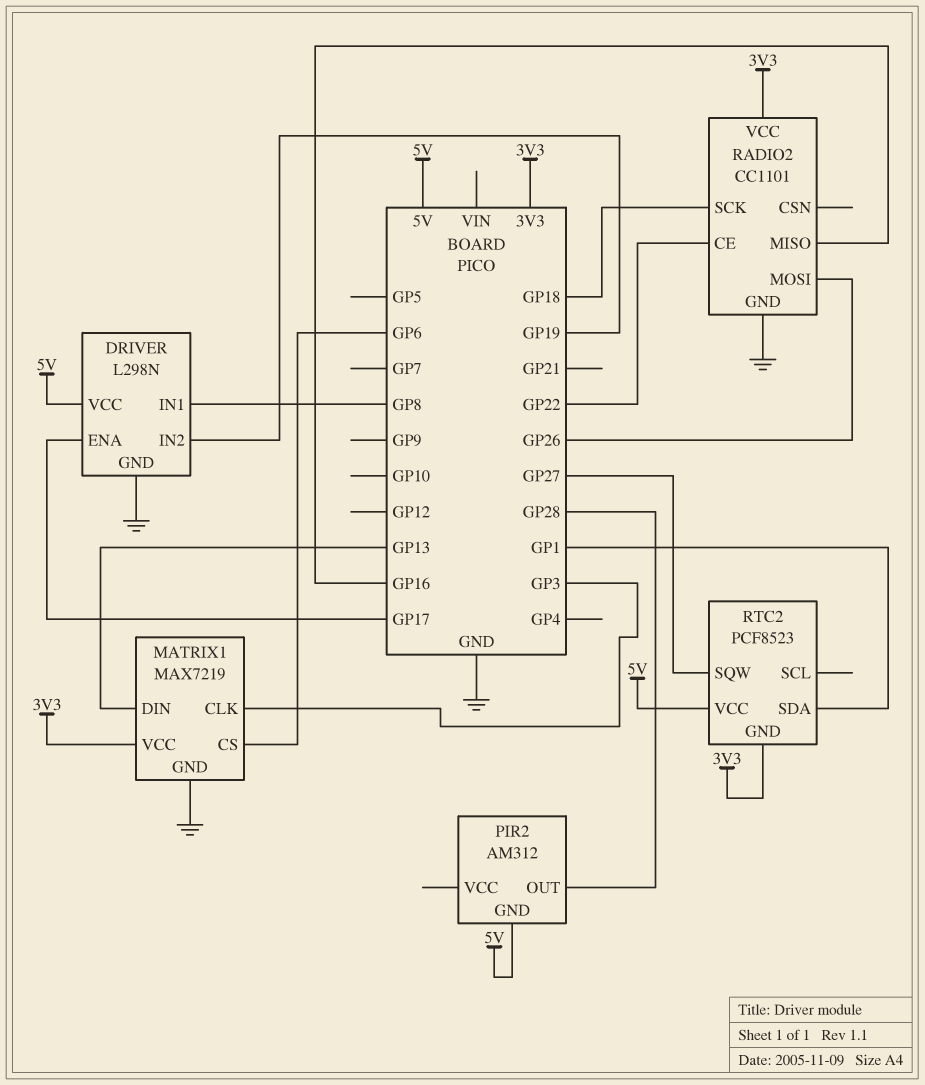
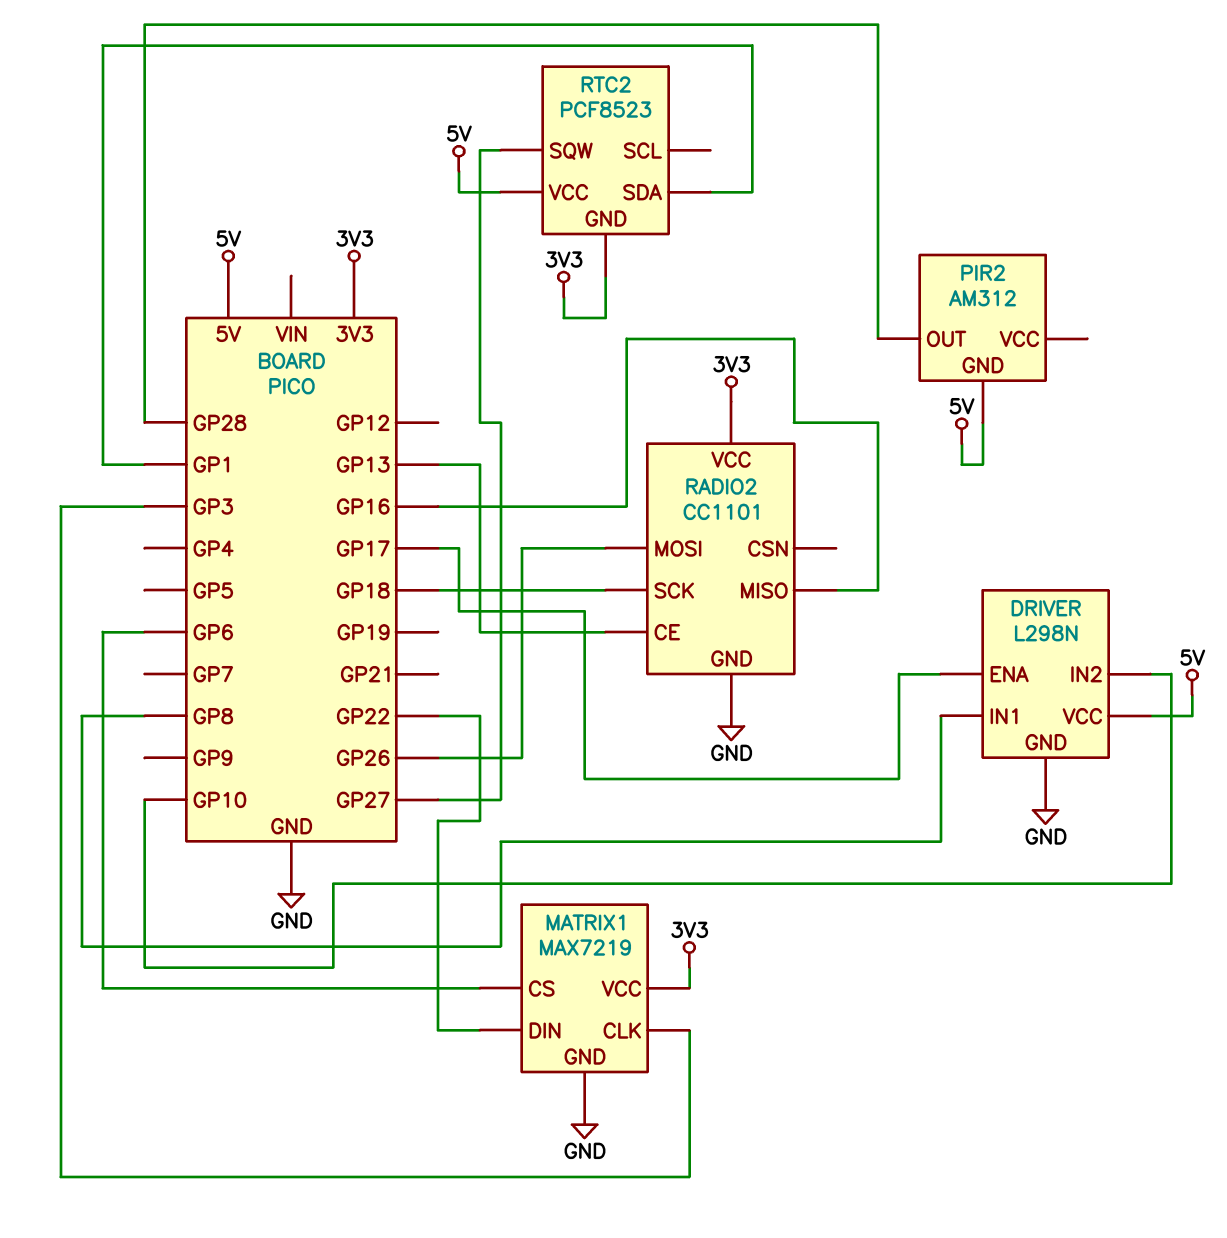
DRIVER pin IN2: GP19 -> GP10
MATRIX1 pin DIN: GP13 -> GP22
RADIO2 pin CE: GP22 -> GP13

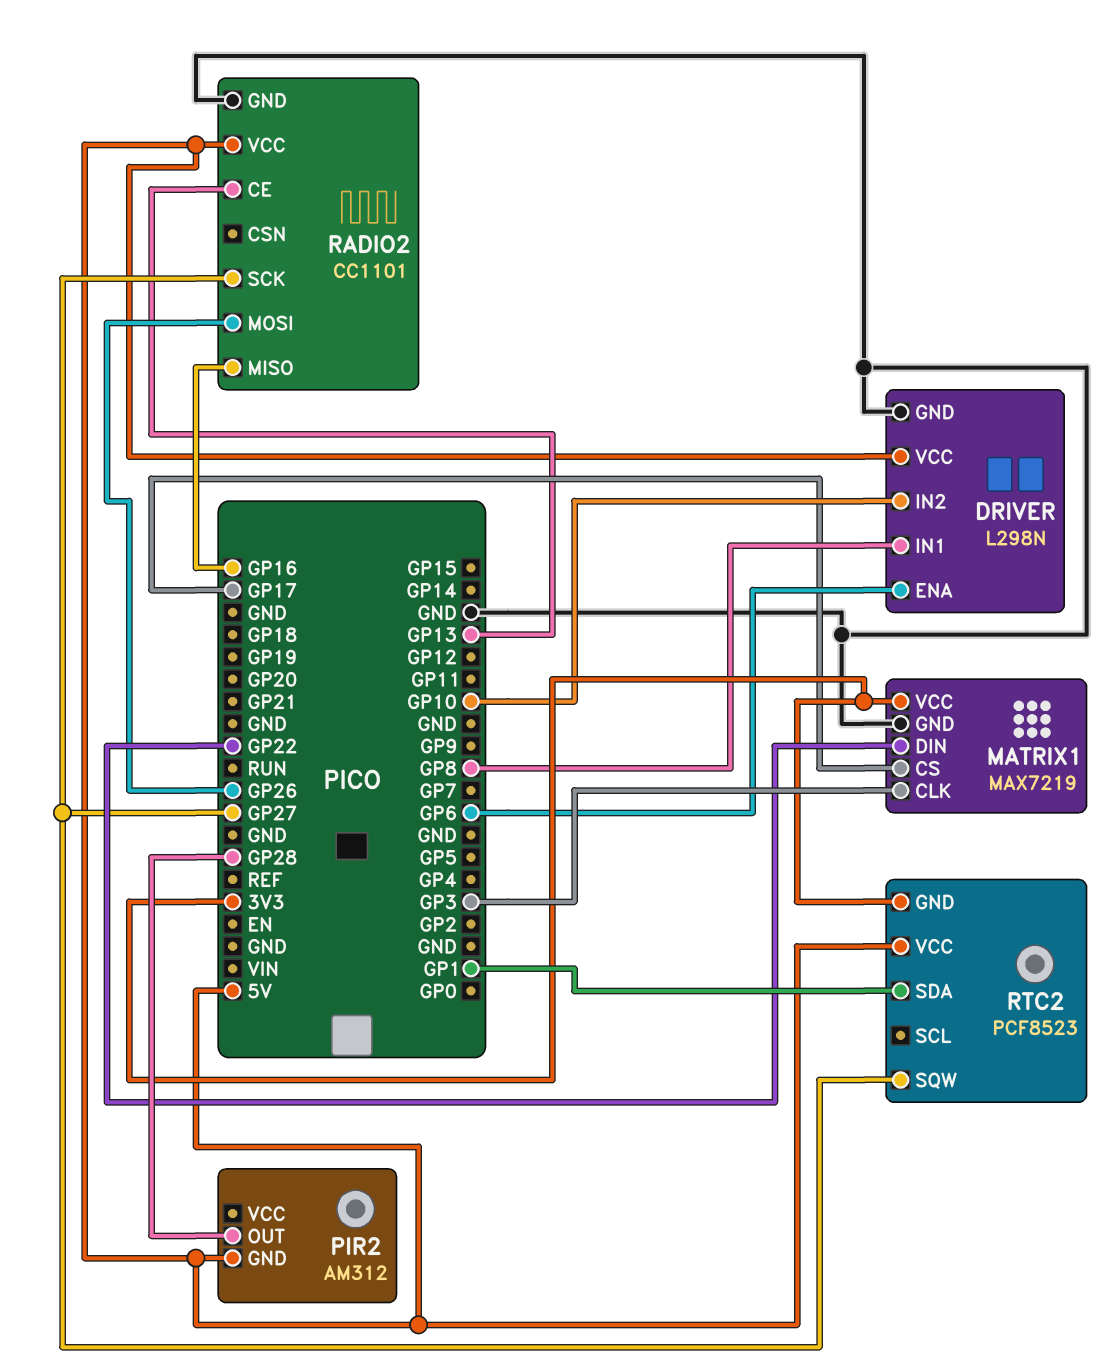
DRIVER pin ENA: GP17 -> GP6
MATRIX1 pin CS: GP6 -> GP17
RADIO2 pin SCK: GP18 -> GP27
RADIO2 pin VCC: 3V3 -> 5V

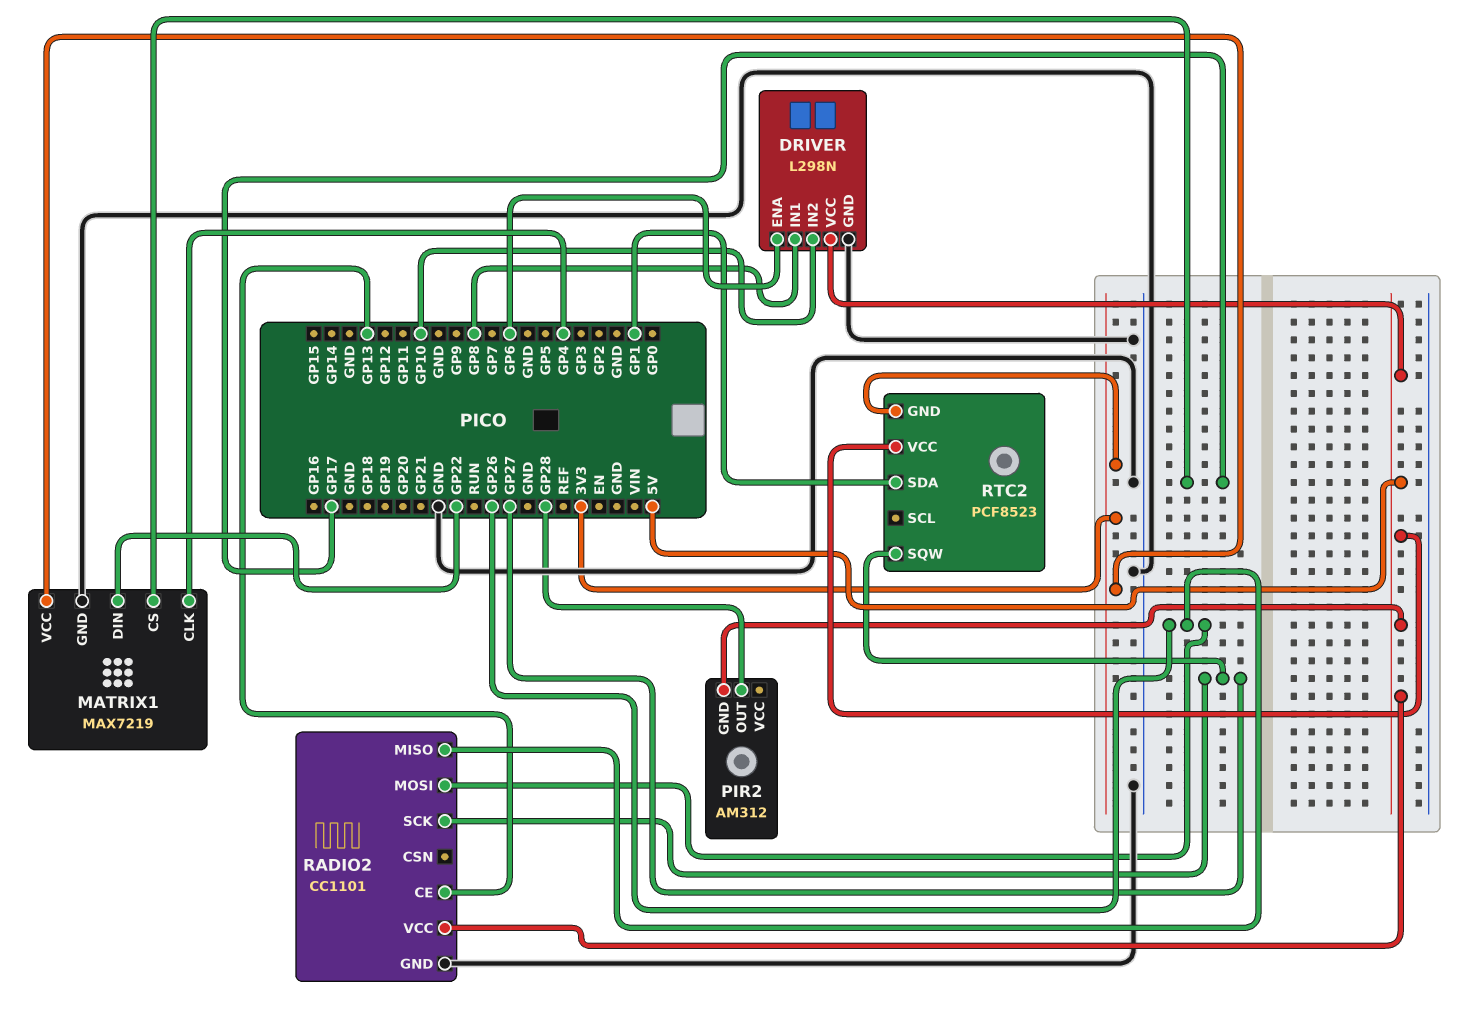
MATRIX1 pin CLK: GP3 -> GP4
RADIO2 pin MISO: GP16 -> GP26

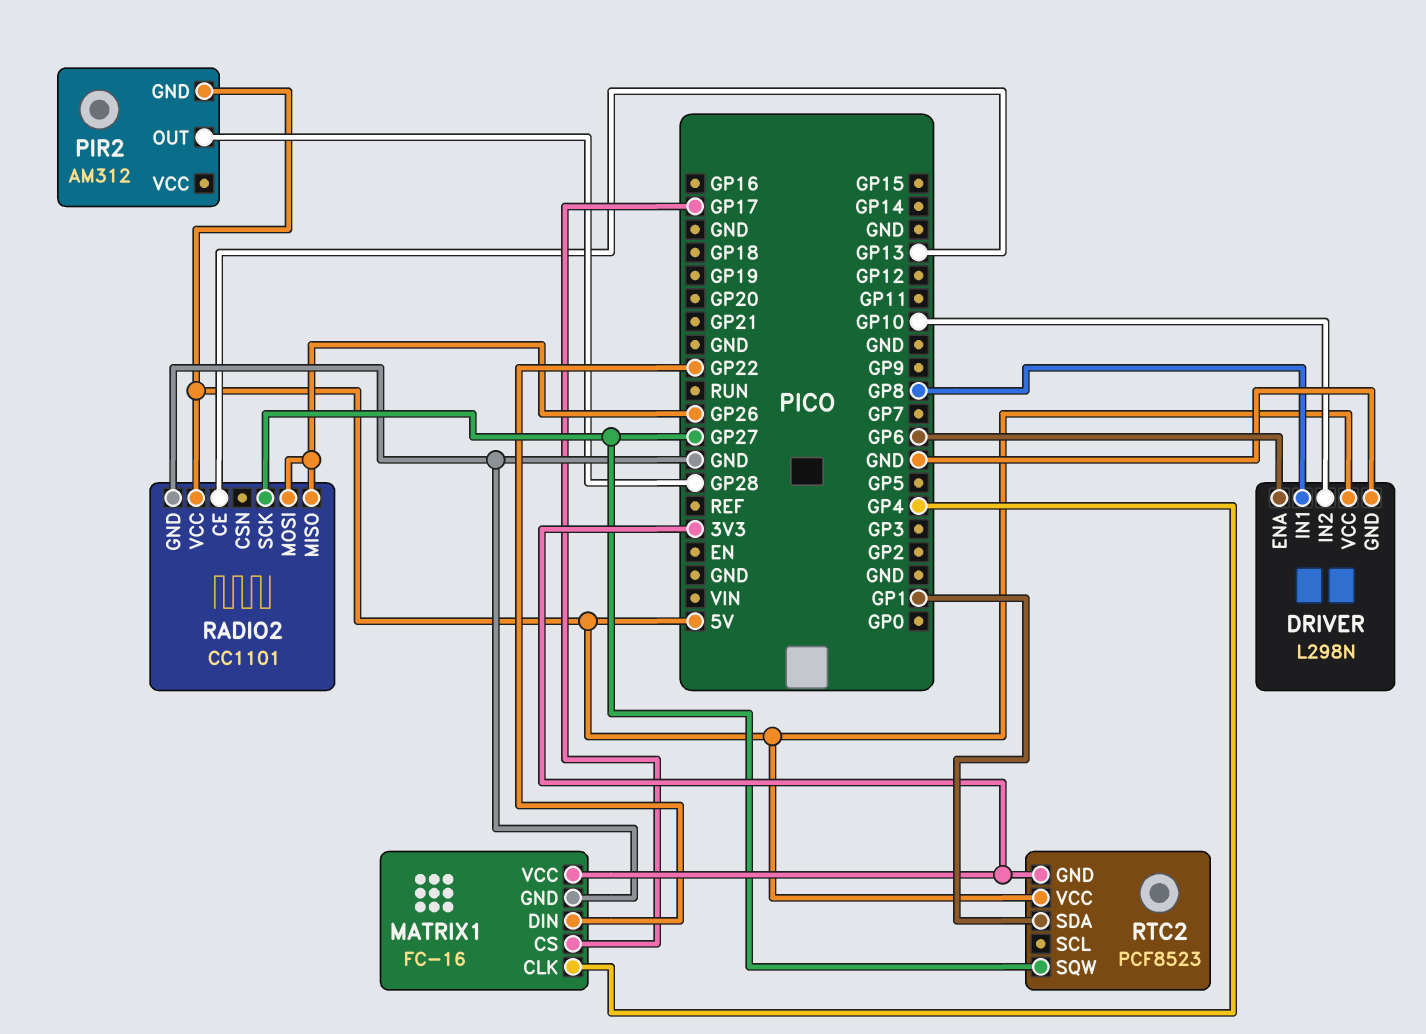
MATRIX1: MAX7219 -> FC-16

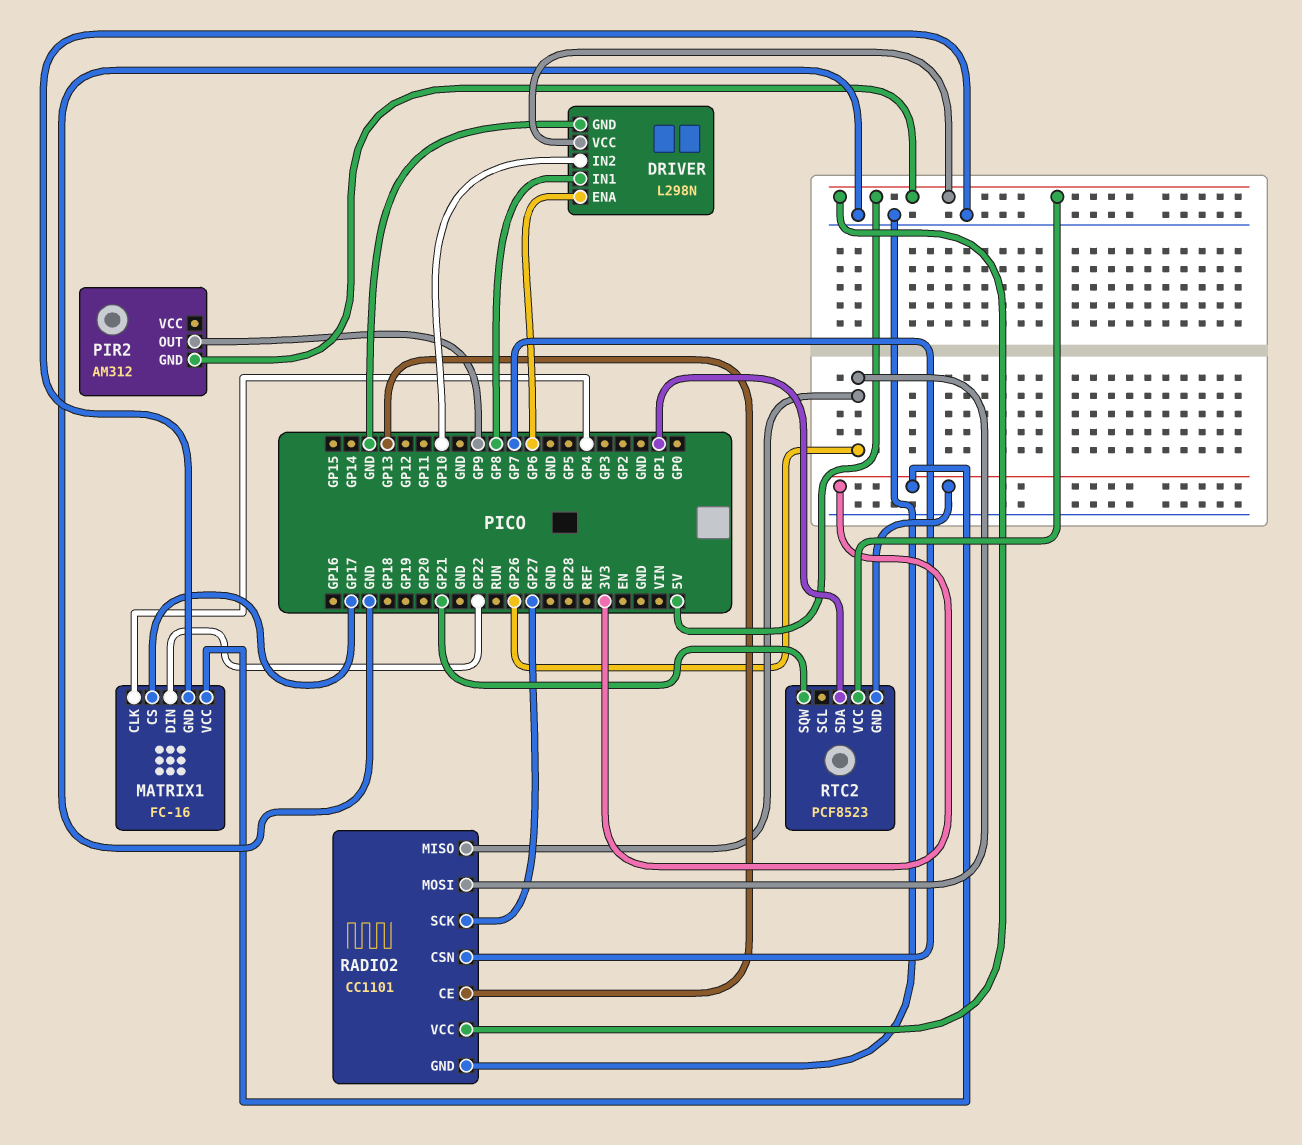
PIR2 pin OUT: GP28 -> GP9
RADIO2 pin CSN: none -> GP7
RTC2 pin SQW: GP27 -> GP21

